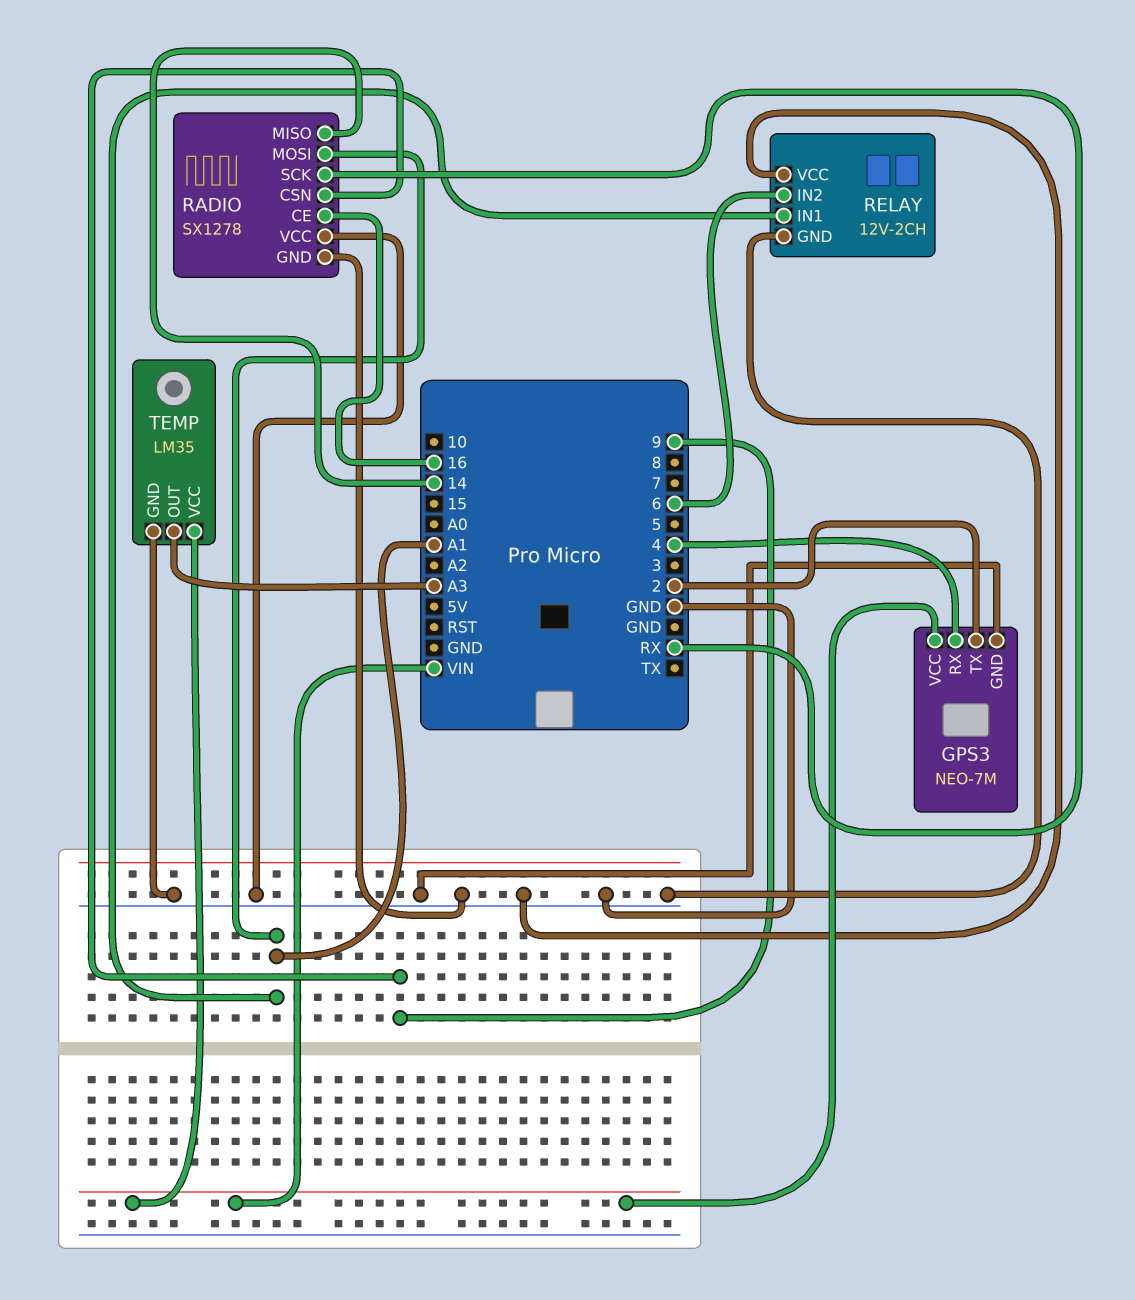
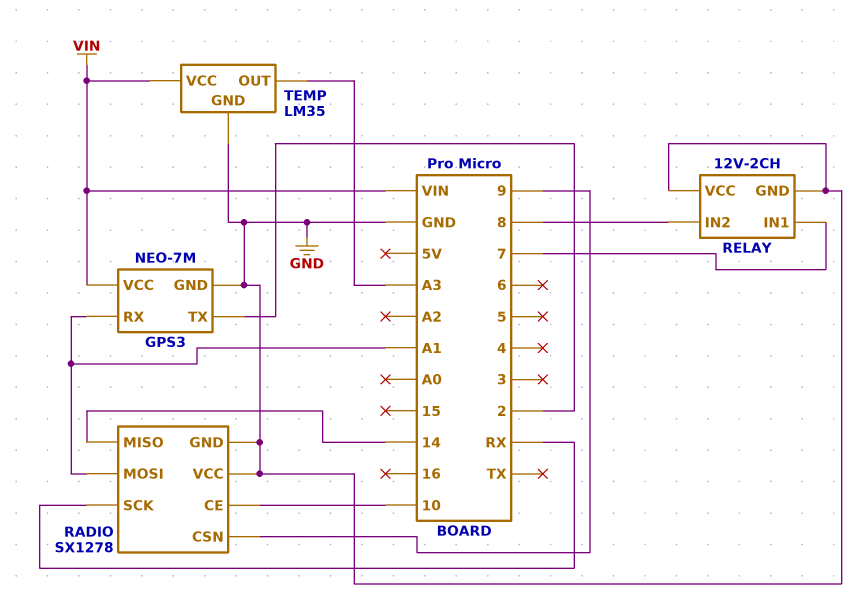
GPS3 pin RX: 4 -> A1
RADIO pin CE: 16 -> 10
RELAY pin IN1: A1 -> 7
RELAY pin IN2: 6 -> 8

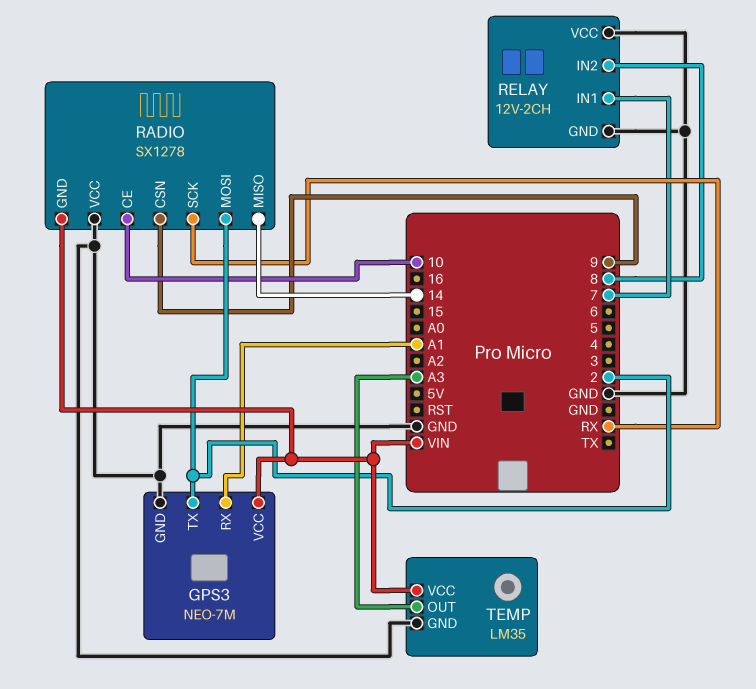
RADIO pin GND: GND -> VIN
RADIO pin MOSI: A1 -> 2

